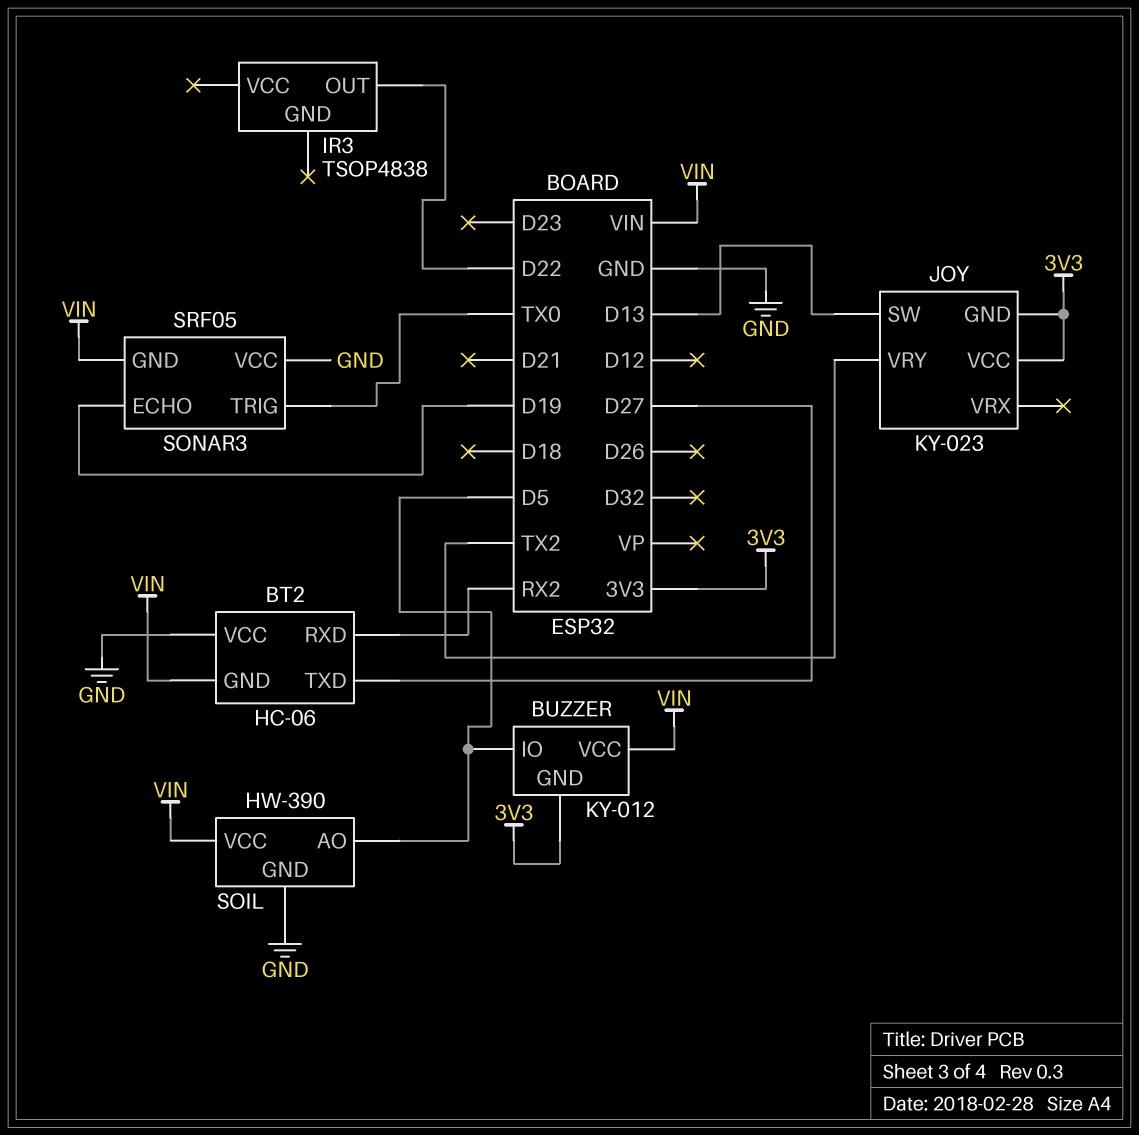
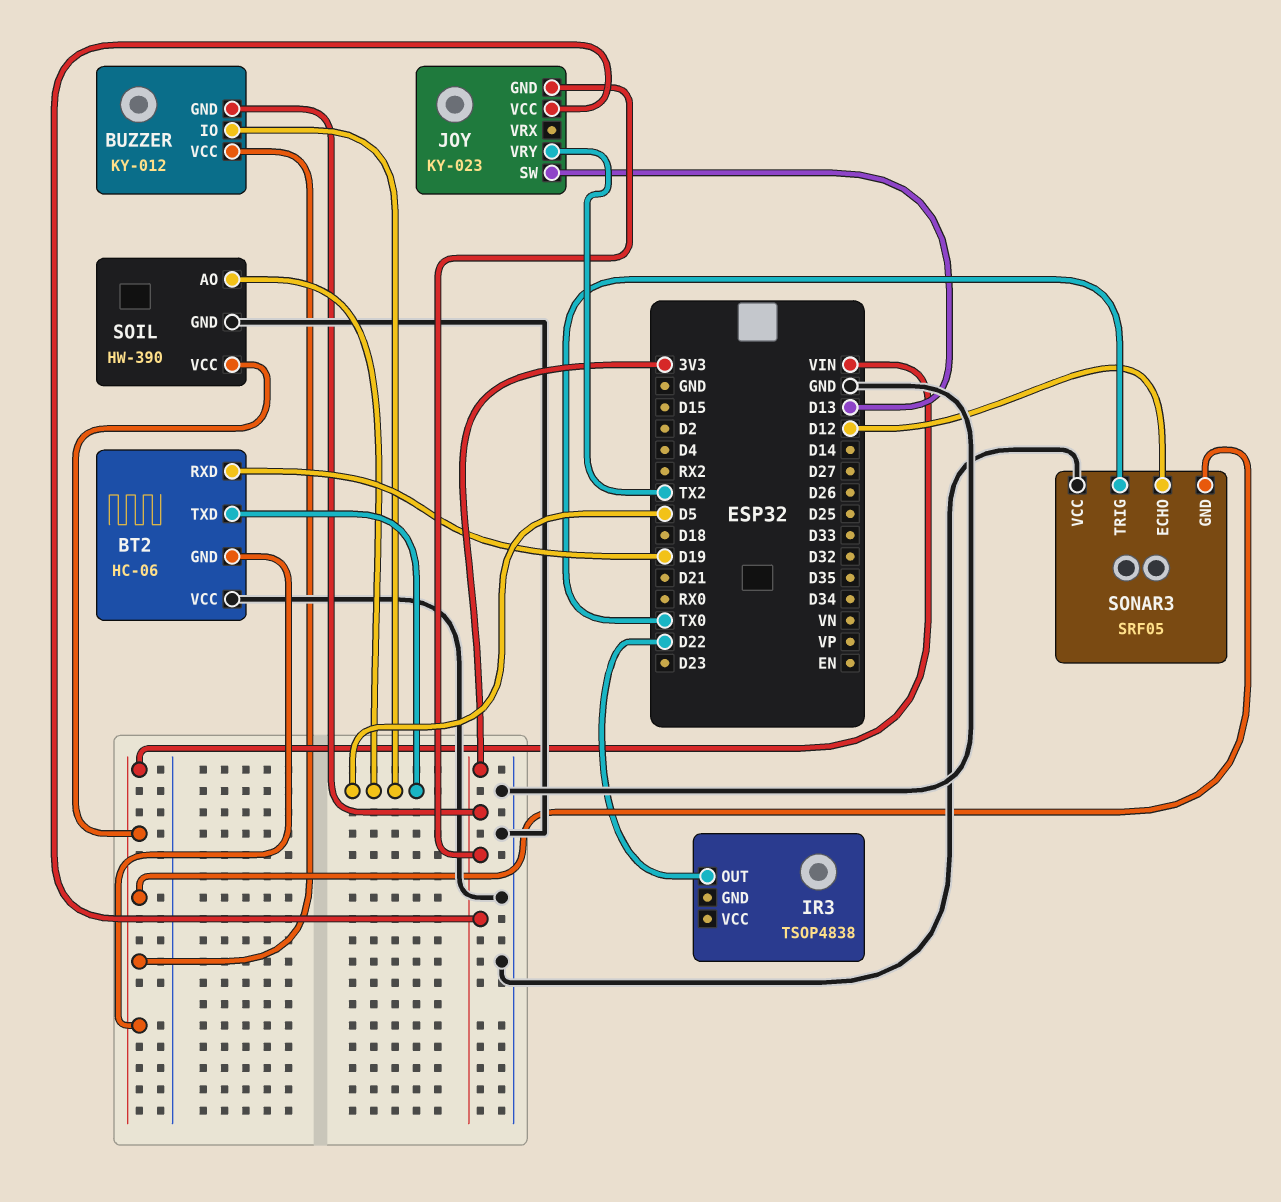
BT2 pin RXD: RX2 -> D19
BT2 pin TXD: D27 -> D5
SONAR3 pin ECHO: D19 -> D12

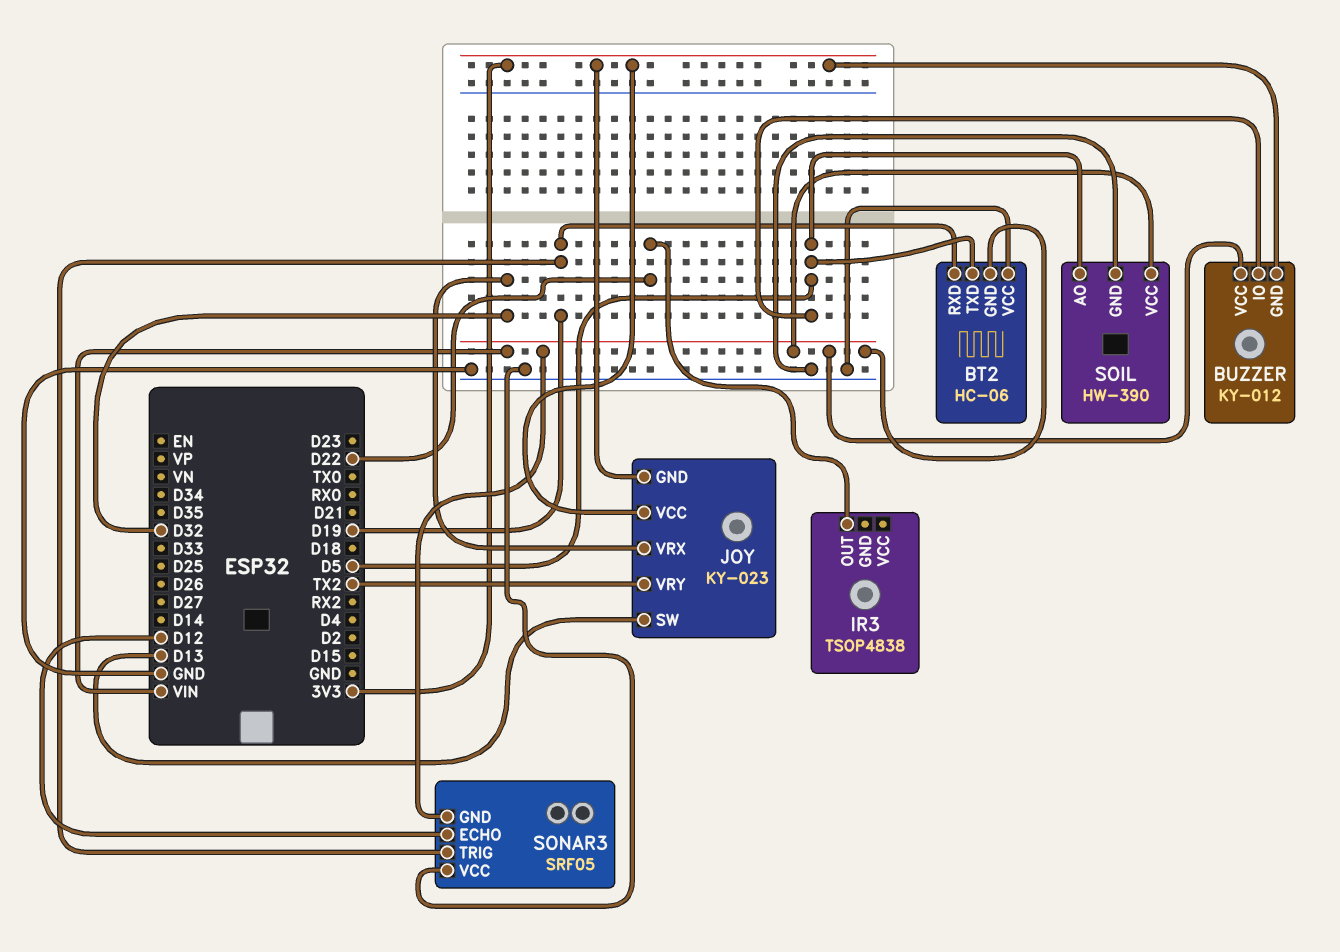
JOY pin VRX: none -> D32
SONAR3 pin TRIG: TX0 -> D19

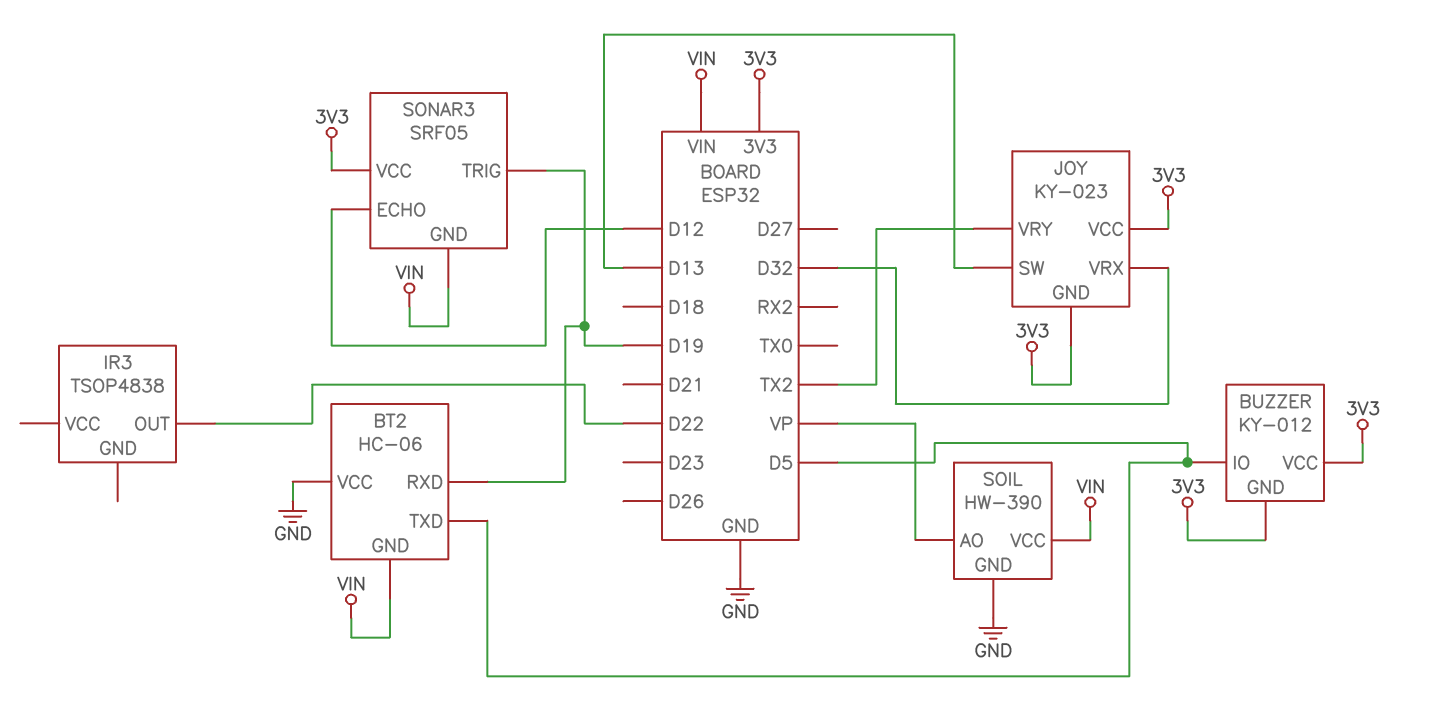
BUZZER pin VCC: VIN -> 3V3
SOIL pin AO: D5 -> VP
SONAR3 pin VCC: GND -> 3V3

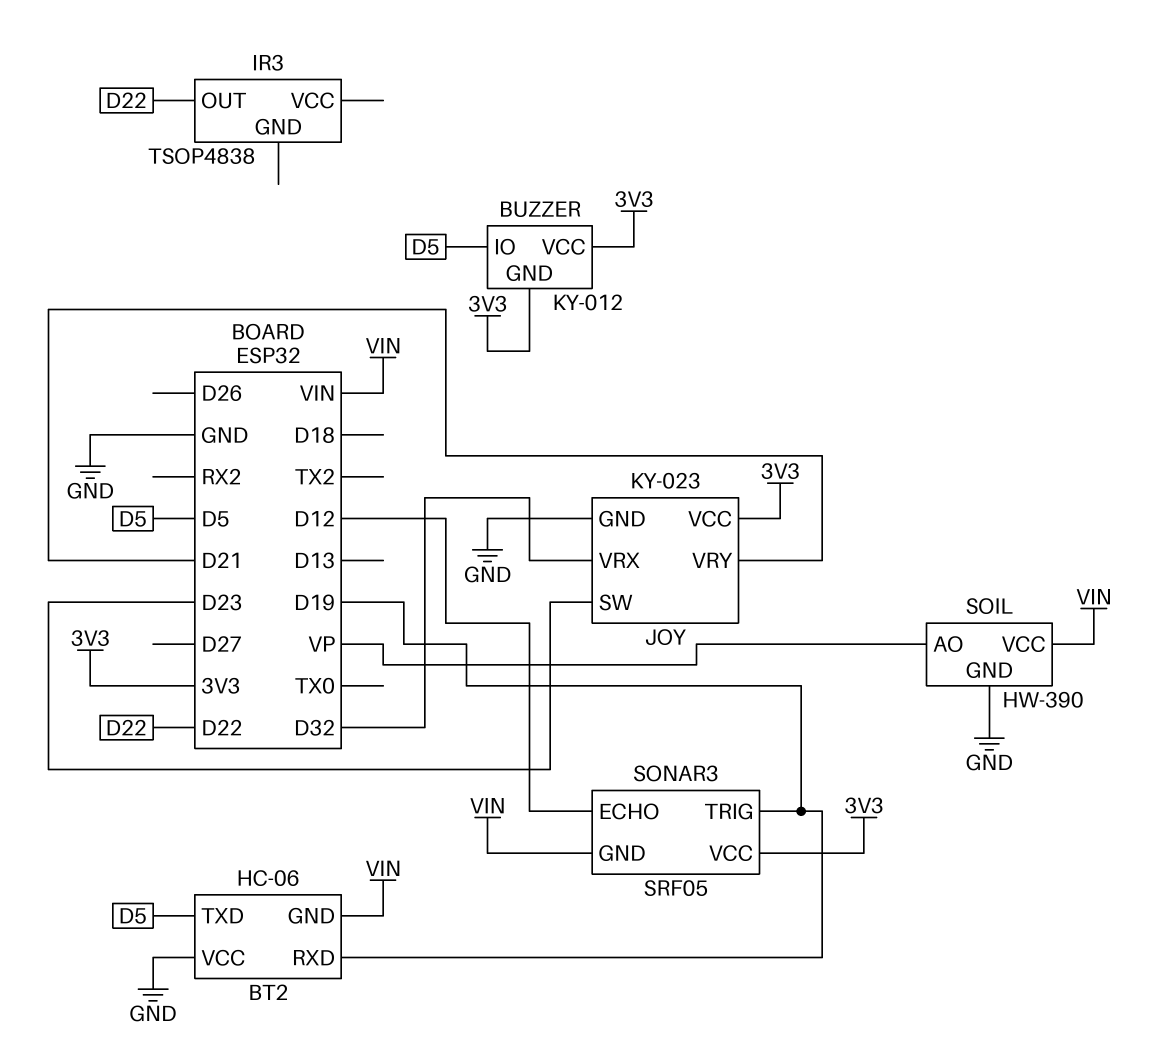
JOY pin GND: 3V3 -> GND
JOY pin SW: D13 -> D23
JOY pin VRY: TX2 -> D21

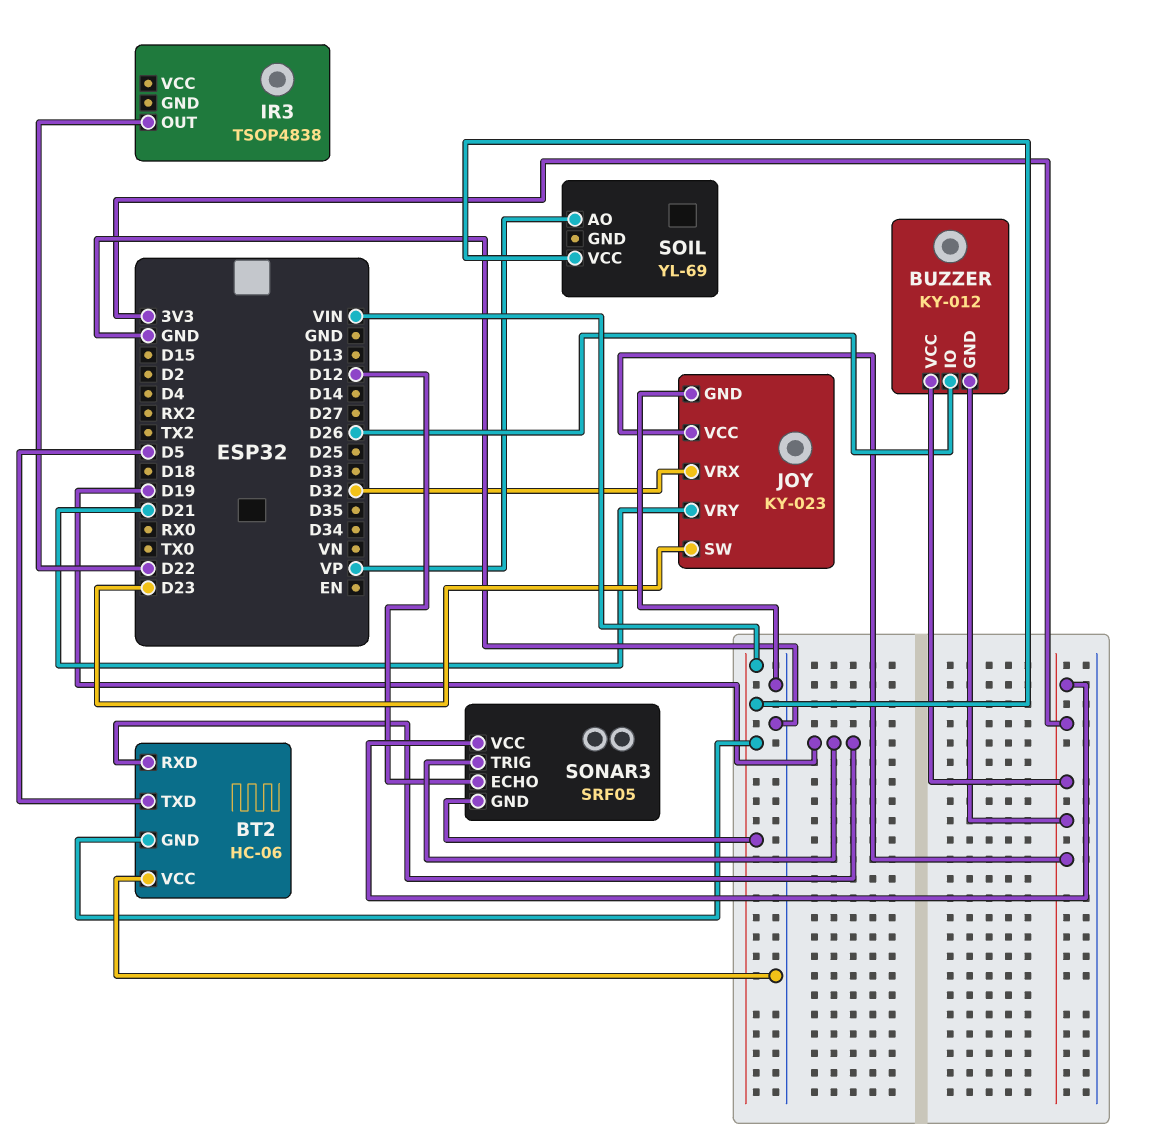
BUZZER pin IO: D5 -> D26
SOIL: HW-390 -> YL-69
SOIL pin GND: GND -> none

